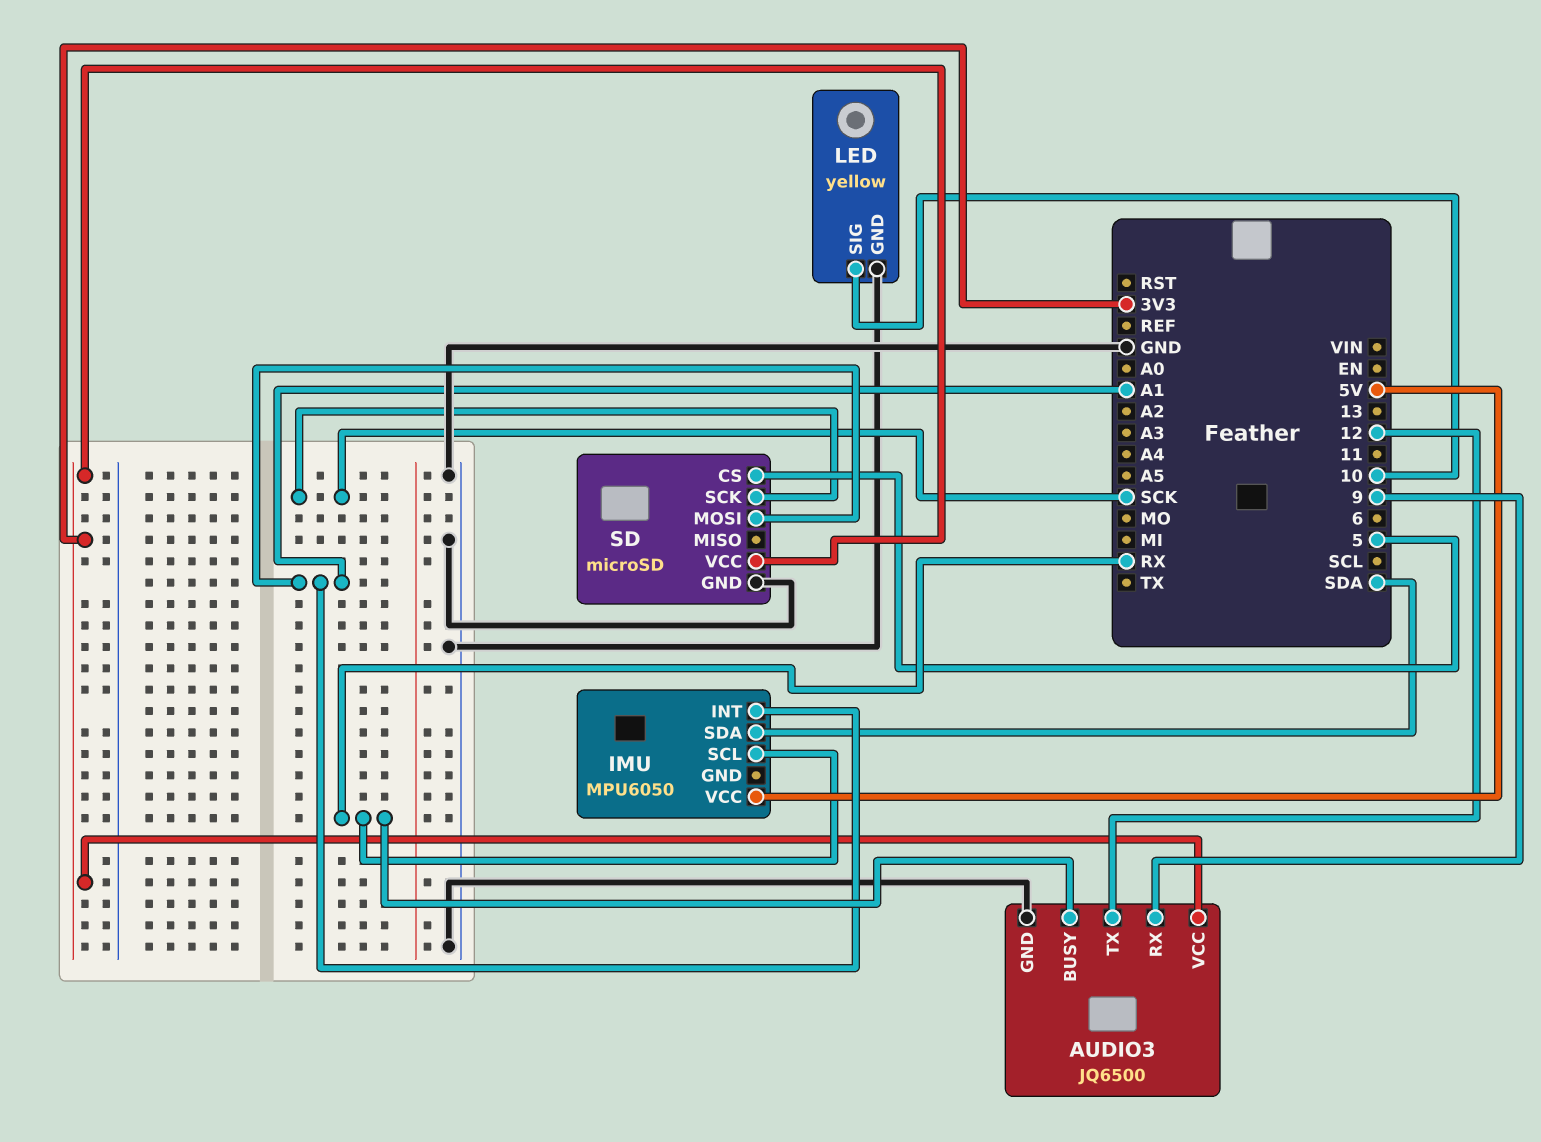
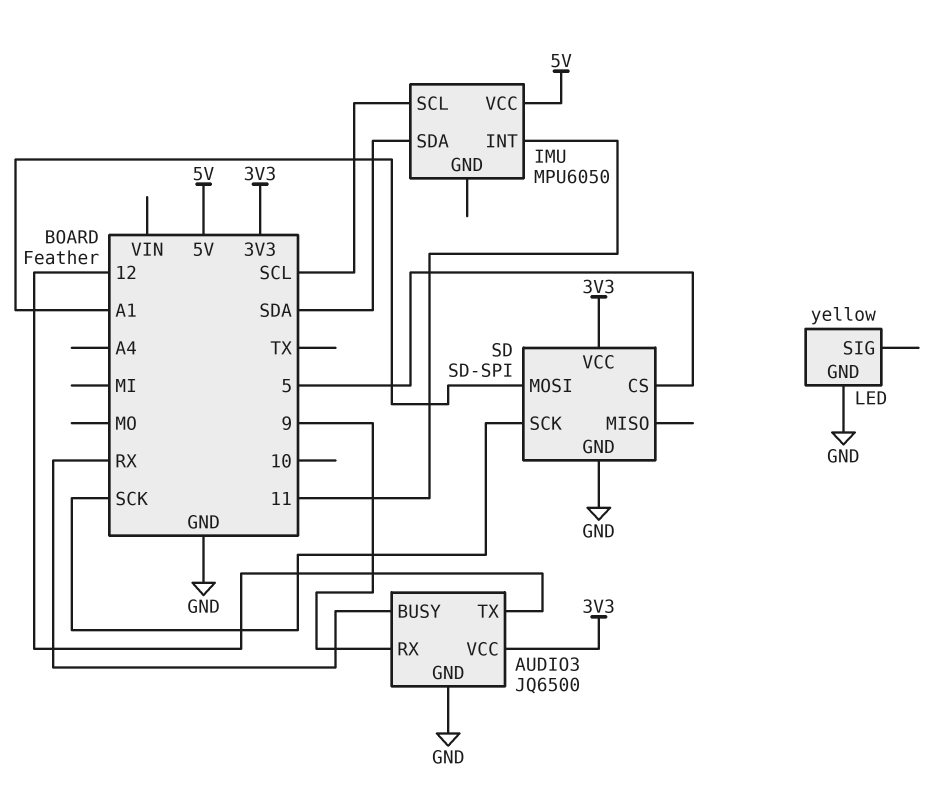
IMU pin INT: A1 -> 11
IMU pin SCL: RX -> SCL
LED pin SIG: 10 -> none
SD: microSD -> SD-SPI

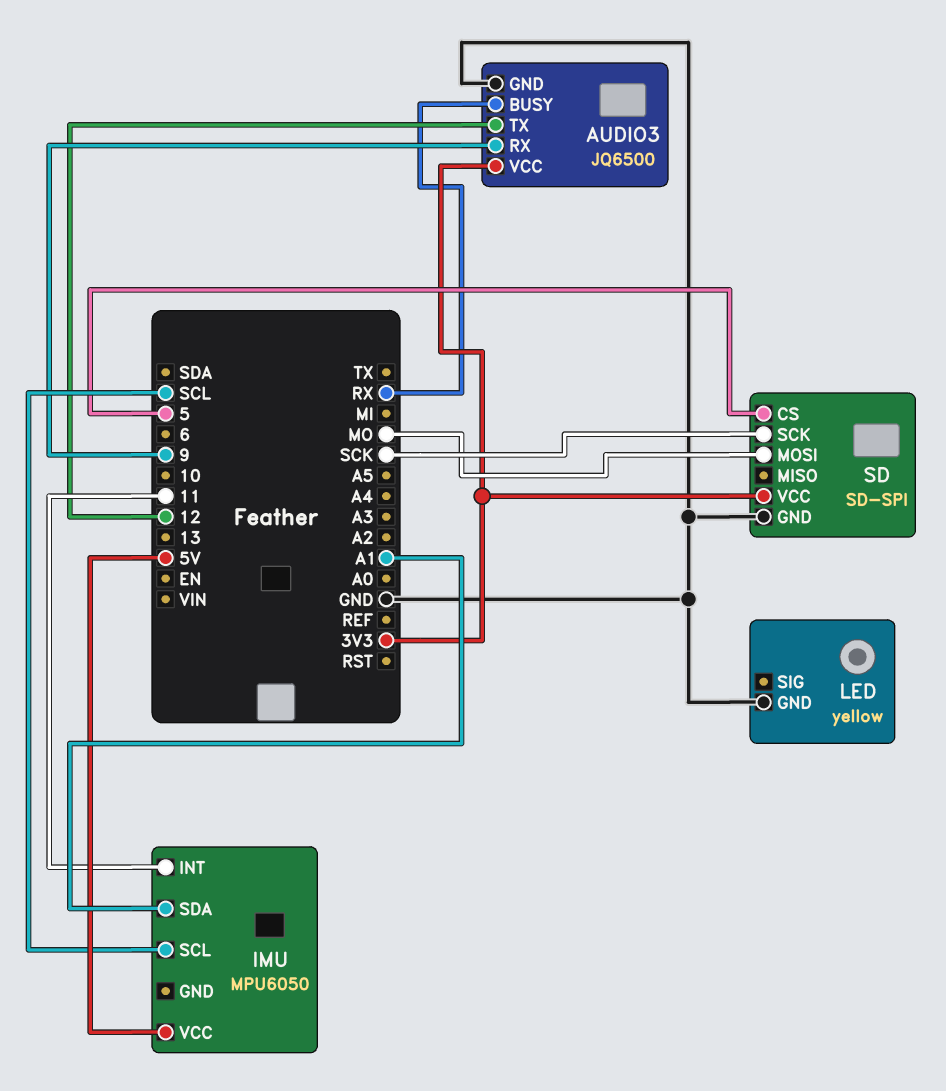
IMU pin SDA: SDA -> A1
SD pin MOSI: A1 -> MO

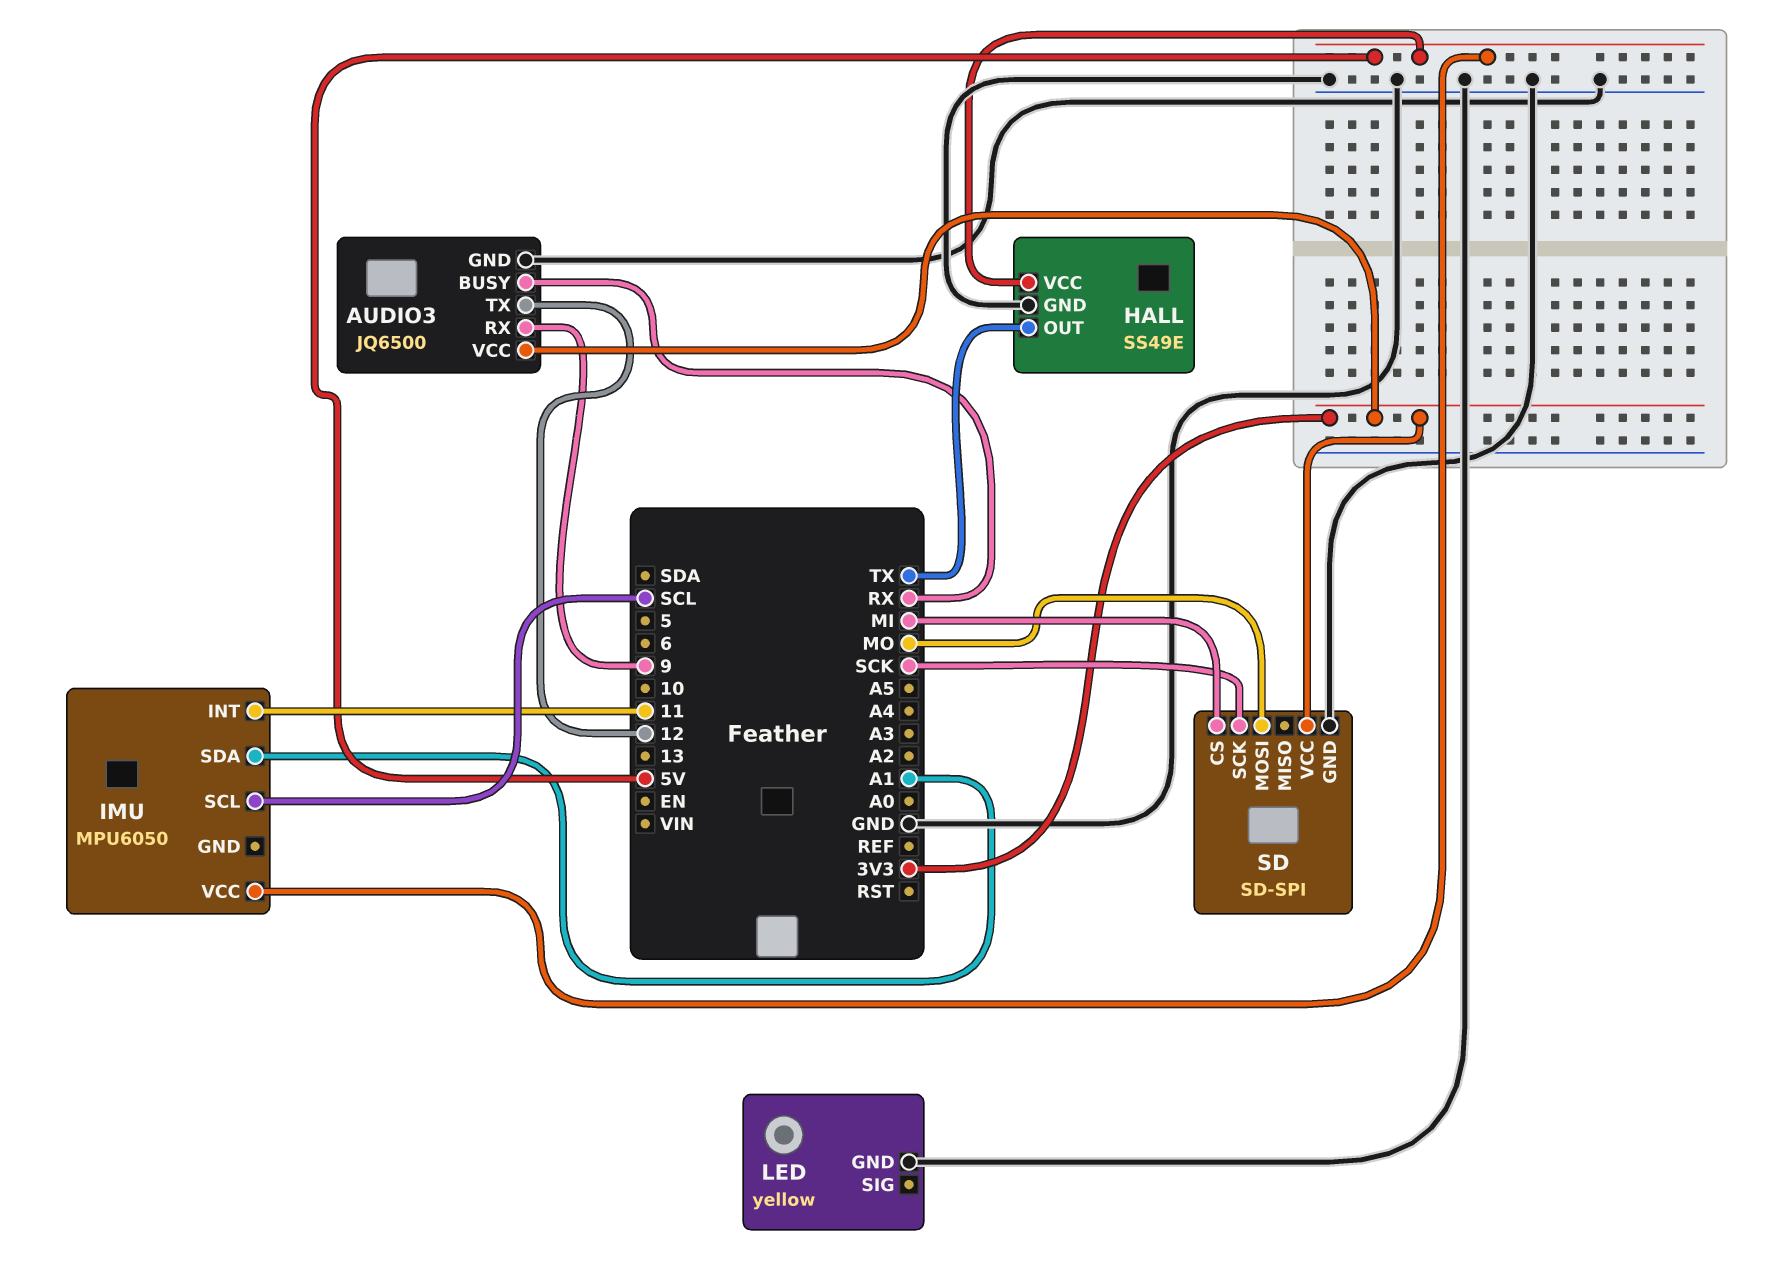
HALL: none -> SS49E
HALL pin GND: none -> GND
HALL pin OUT: none -> TX
HALL pin VCC: none -> 5V
SD pin CS: 5 -> MI

